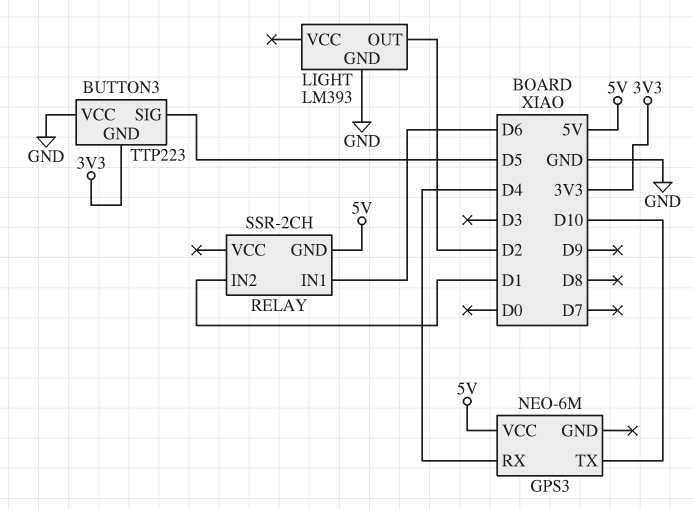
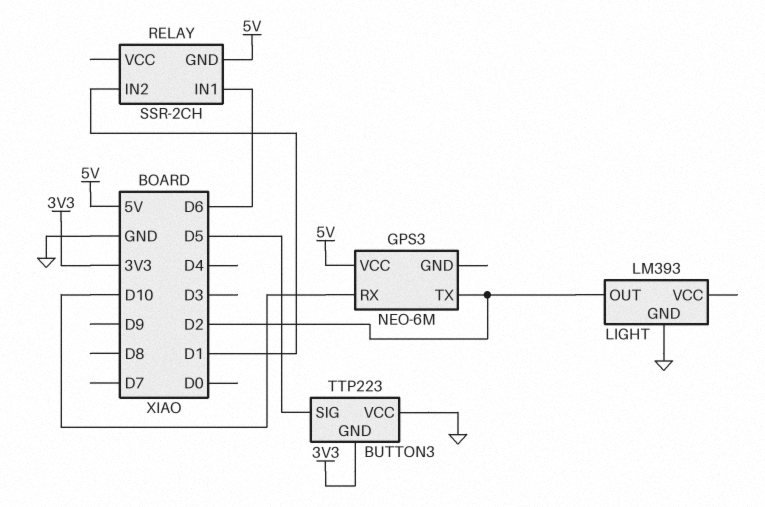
GPS3 pin RX: D4 -> D10
GPS3 pin TX: D10 -> D2

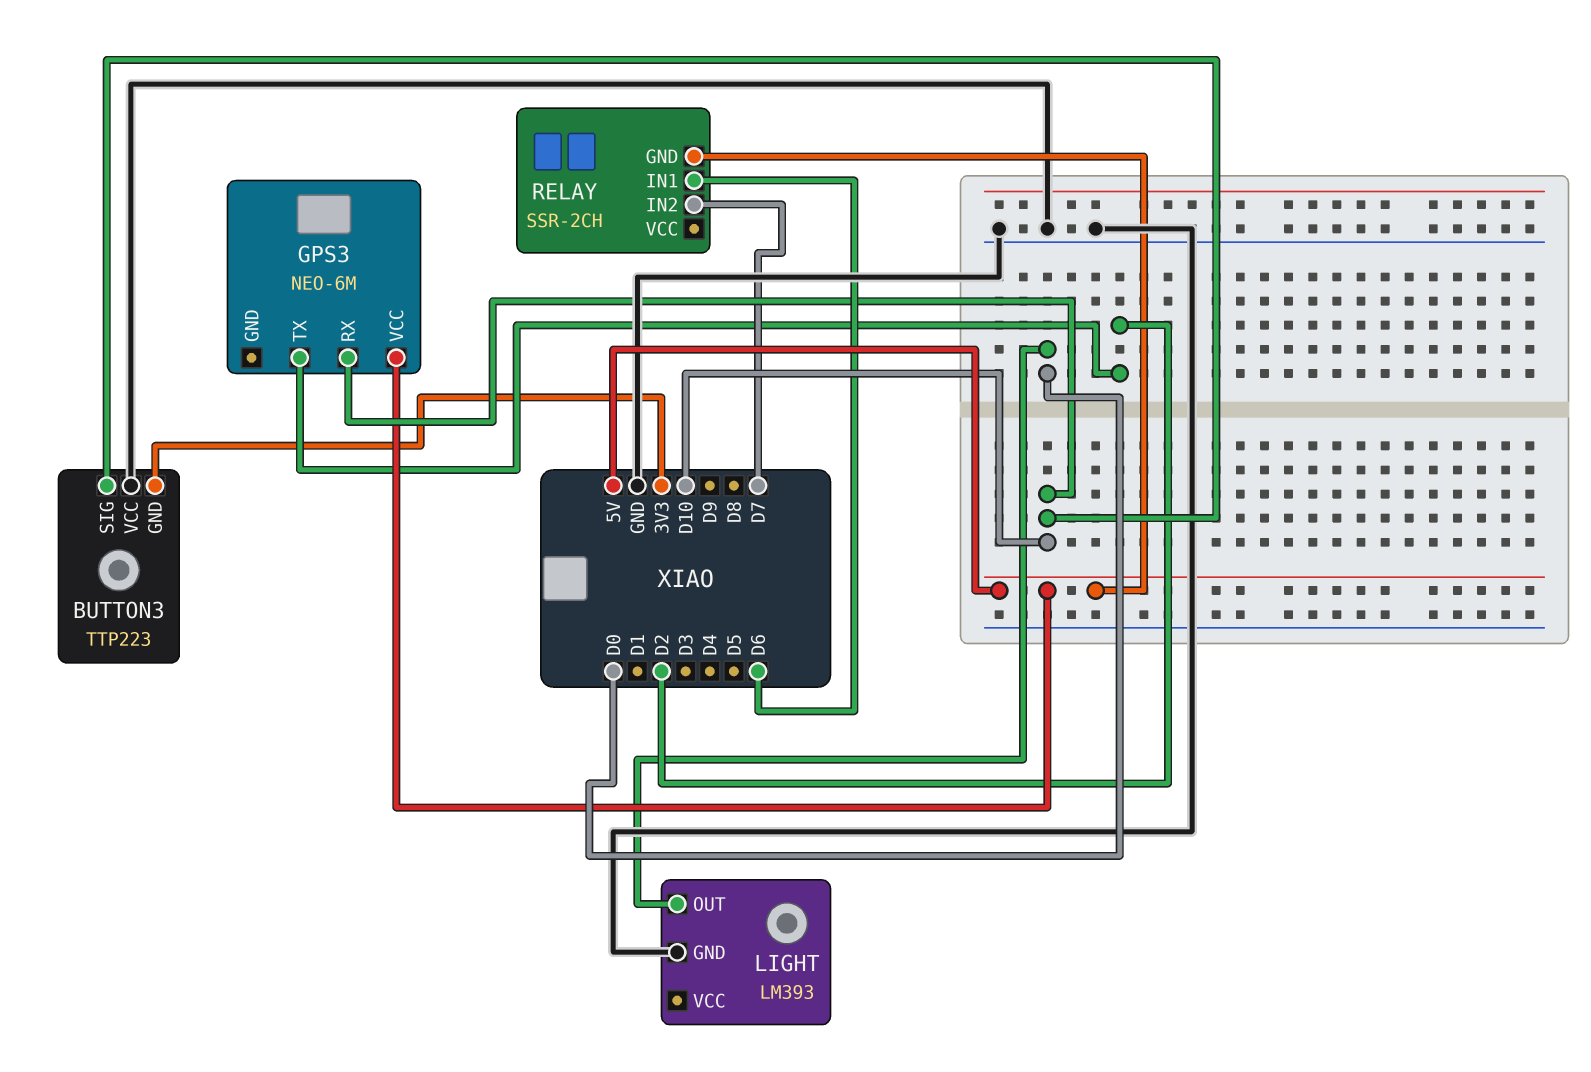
BUTTON3 pin SIG: D5 -> D10
LIGHT pin OUT: D2 -> D0
RELAY pin IN2: D1 -> D7

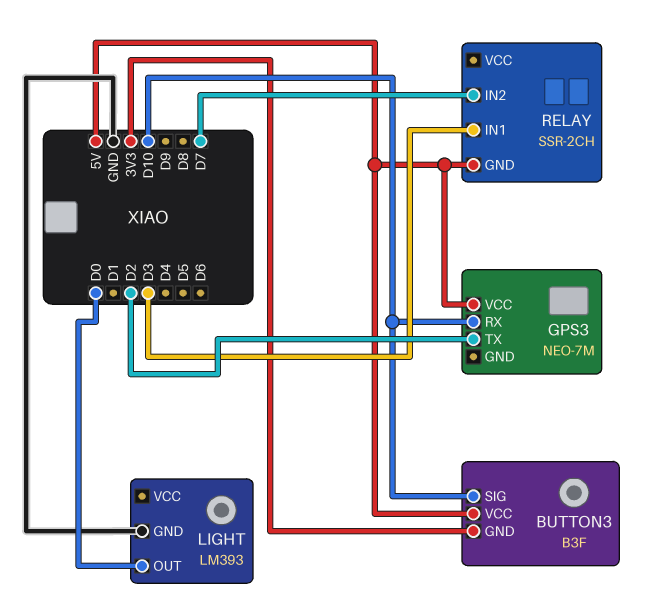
BUTTON3: TTP223 -> B3F
BUTTON3 pin VCC: GND -> 5V
GPS3: NEO-6M -> NEO-7M
RELAY pin IN1: D6 -> D3

